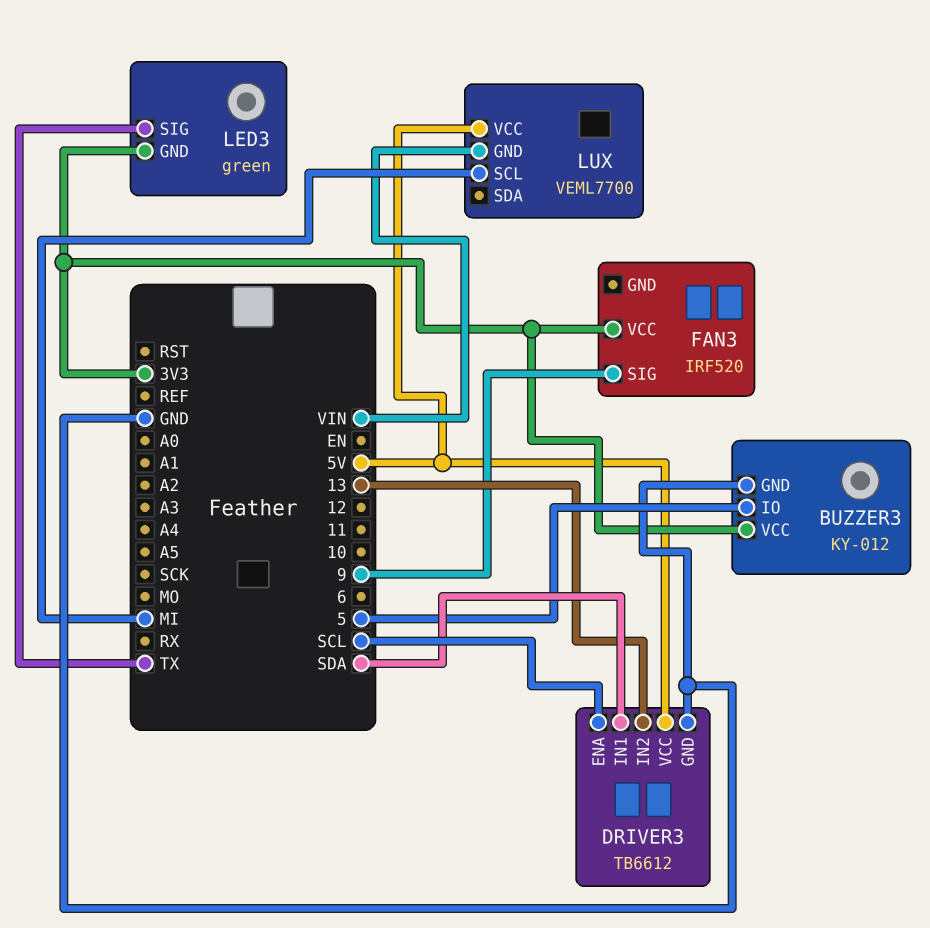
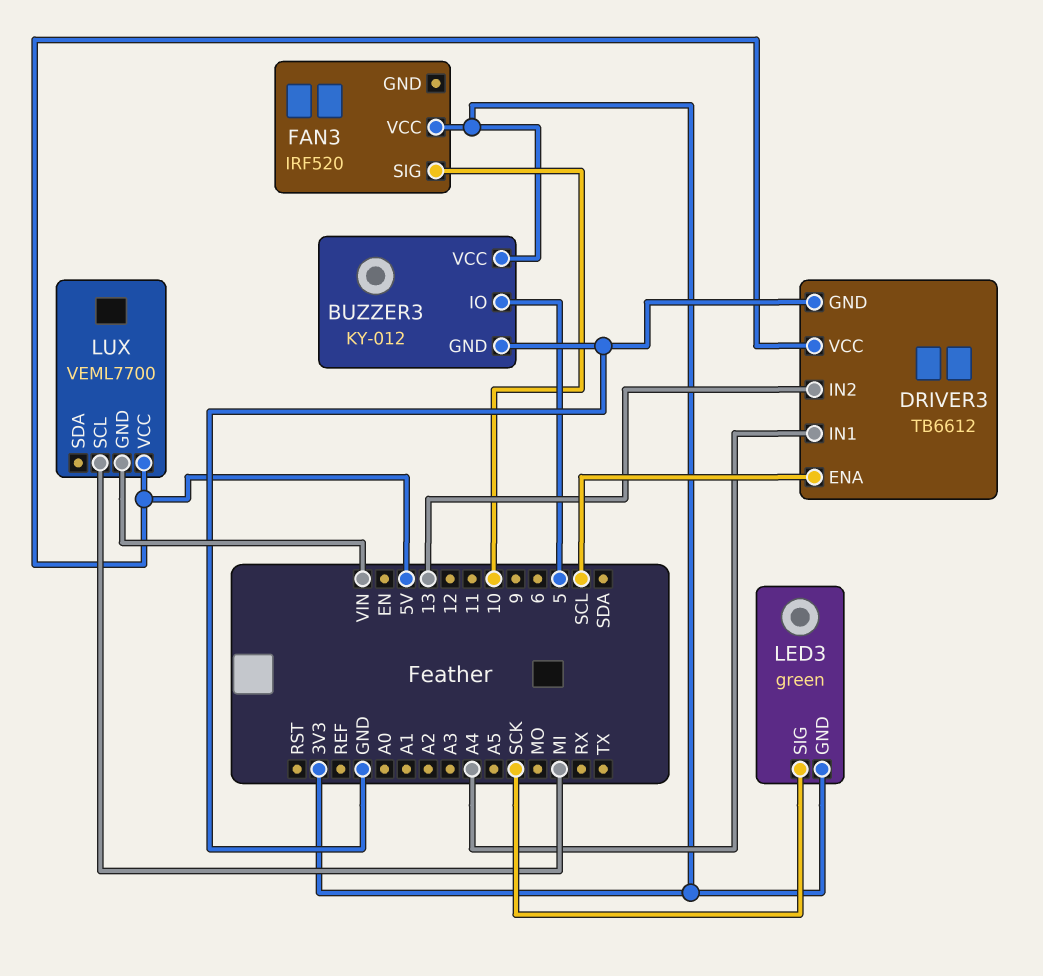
DRIVER3 pin IN1: SDA -> A4
FAN3 pin SIG: 9 -> 10
LED3 pin SIG: TX -> SCK

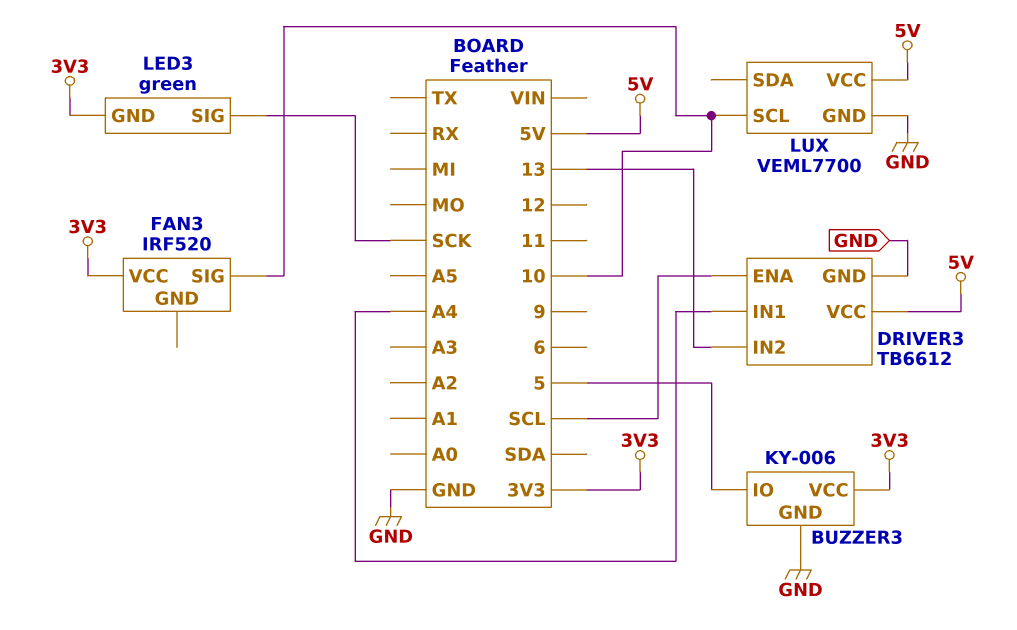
BUZZER3: KY-012 -> KY-006
LUX pin GND: VIN -> GND
LUX pin SCL: MI -> 10

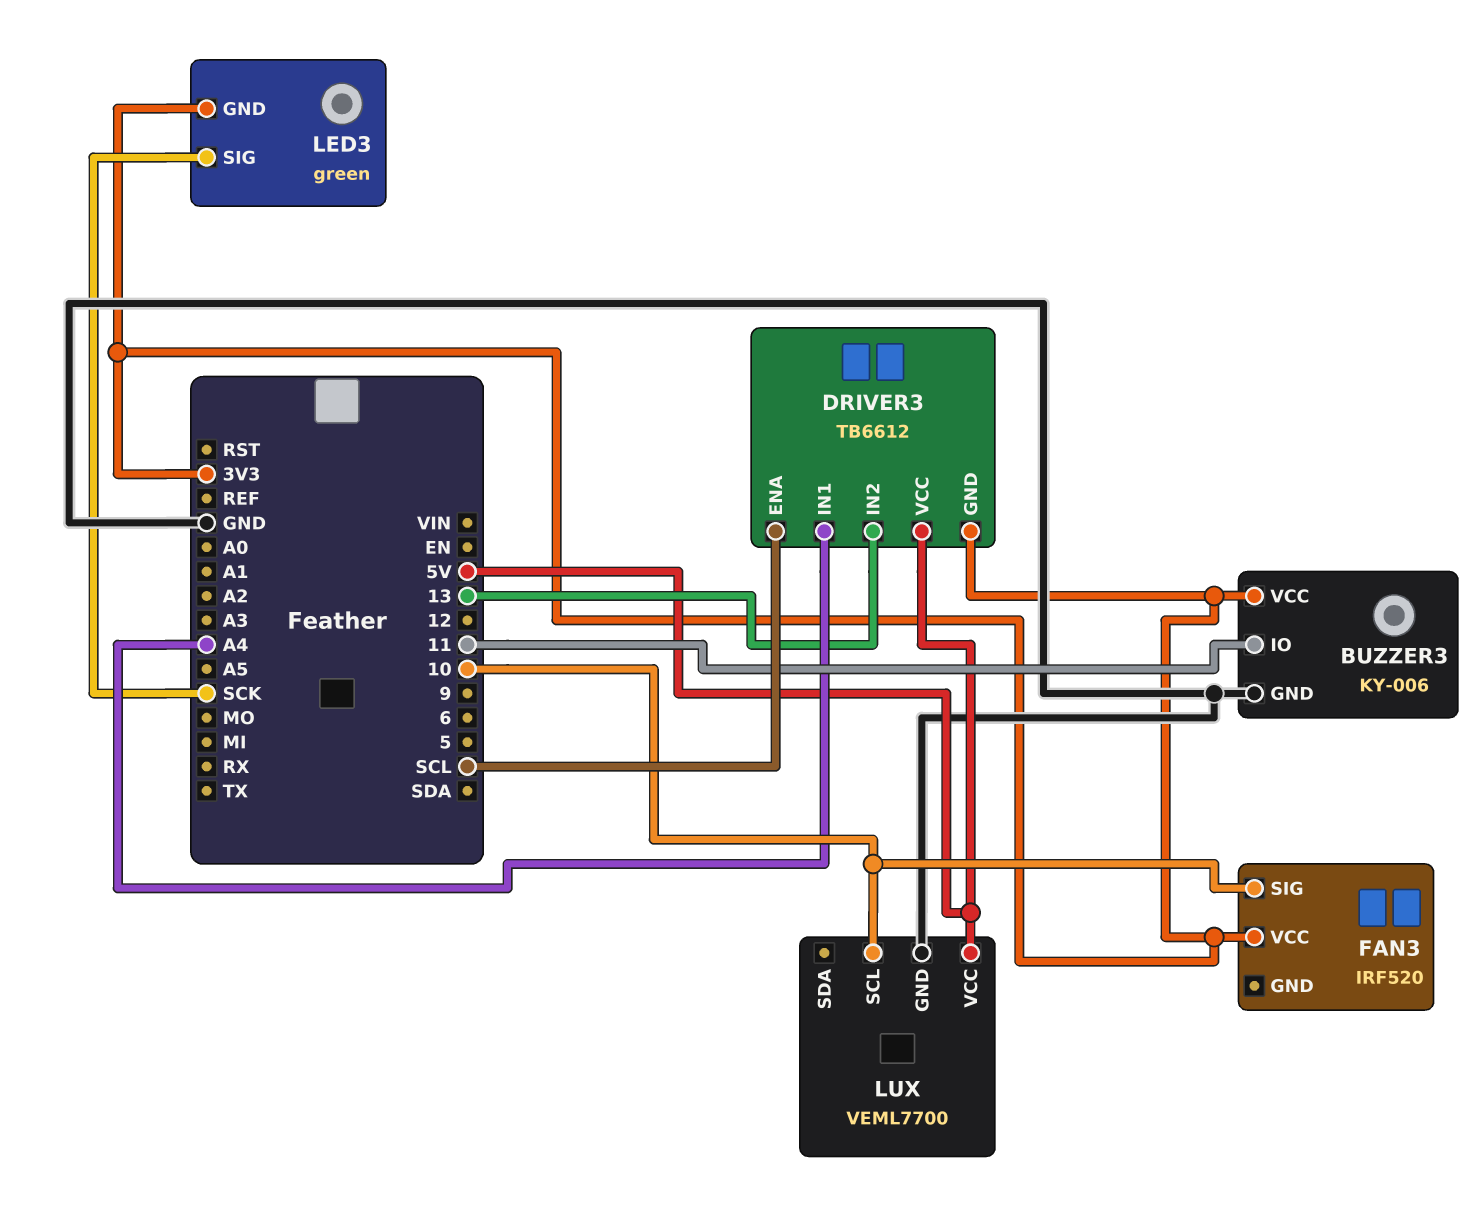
BUZZER3 pin IO: 5 -> 11
DRIVER3 pin GND: GND -> 3V3

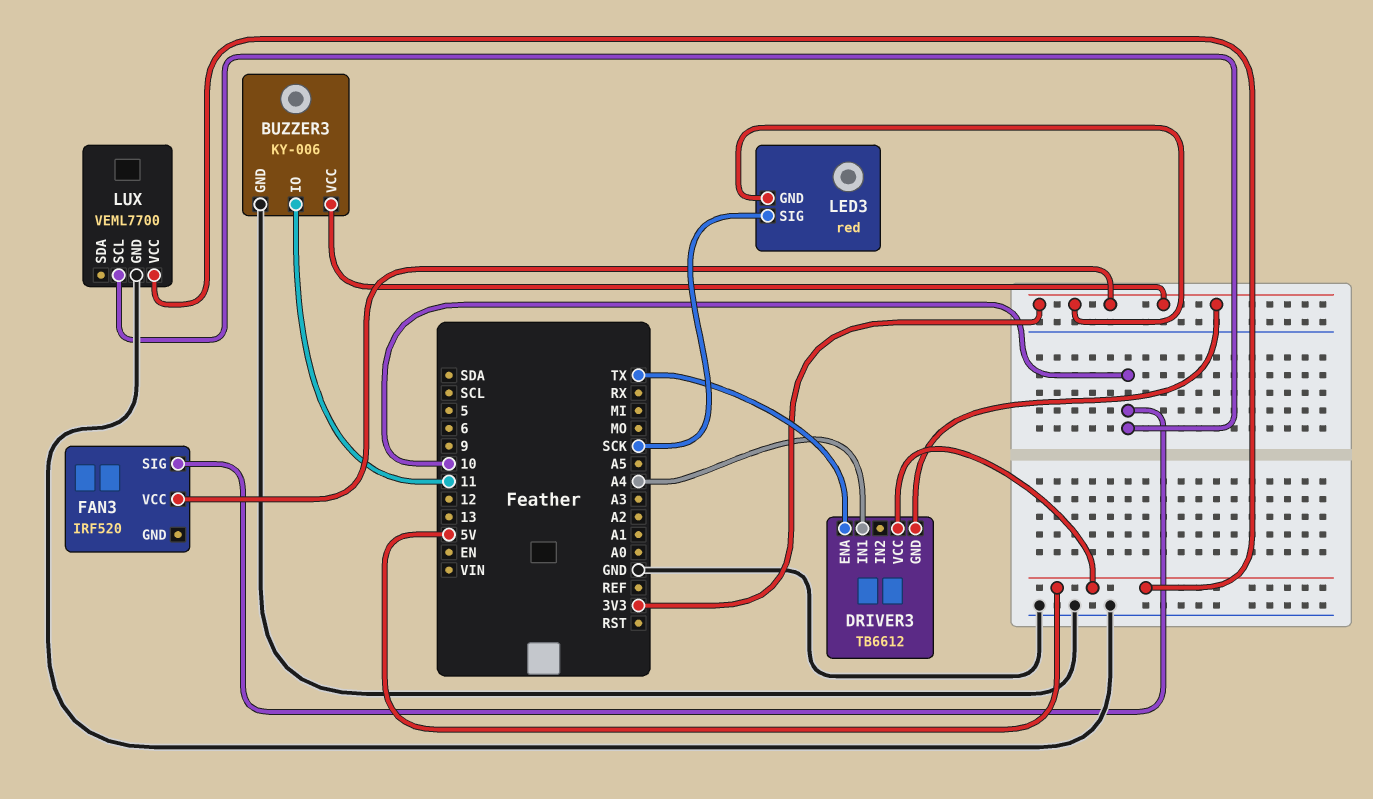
DRIVER3 pin ENA: SCL -> TX
DRIVER3 pin IN2: 13 -> none
LED3: green -> red

